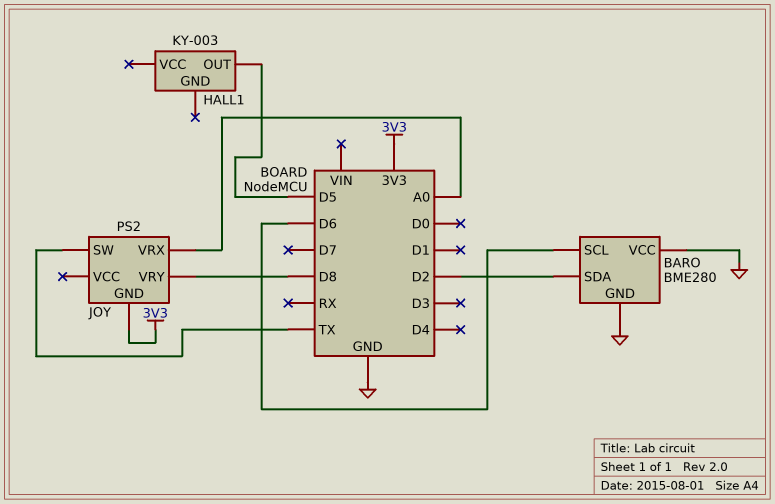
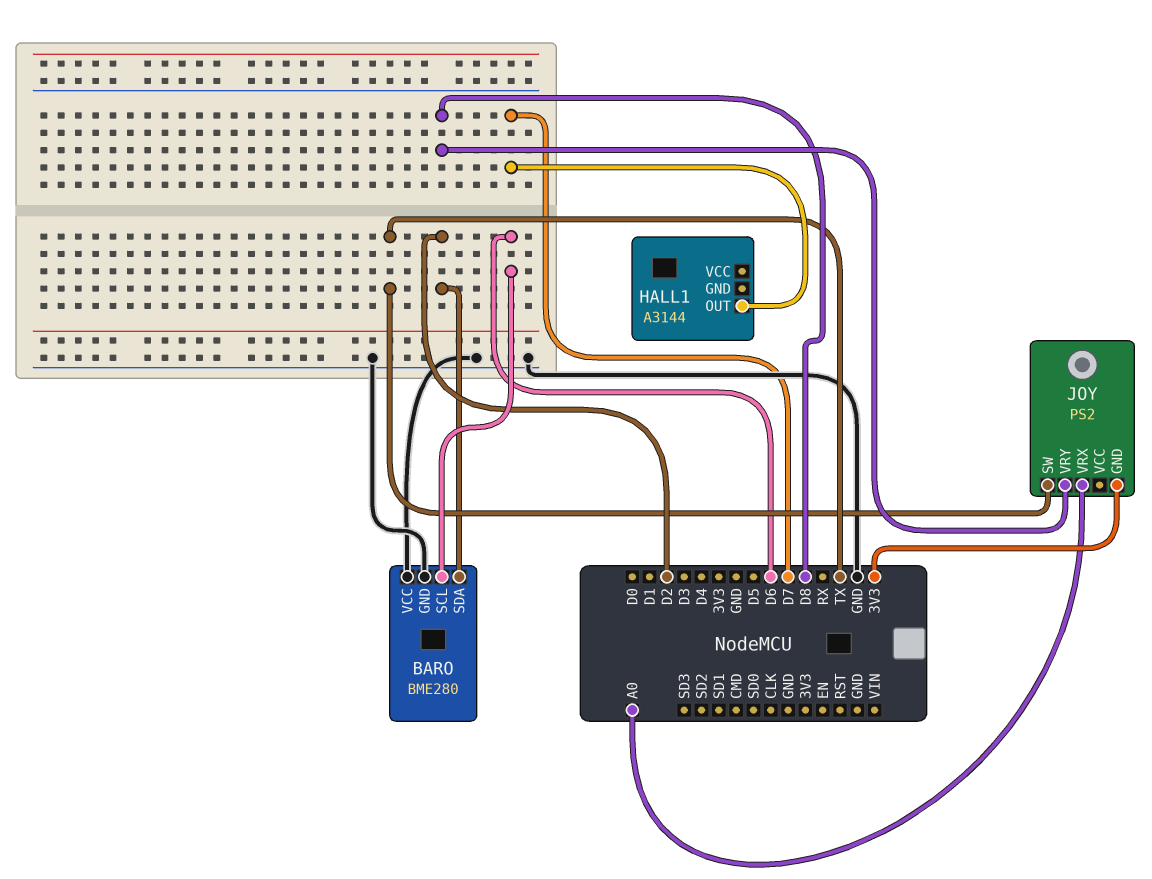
HALL1: KY-003 -> A3144
HALL1 pin OUT: D5 -> D7

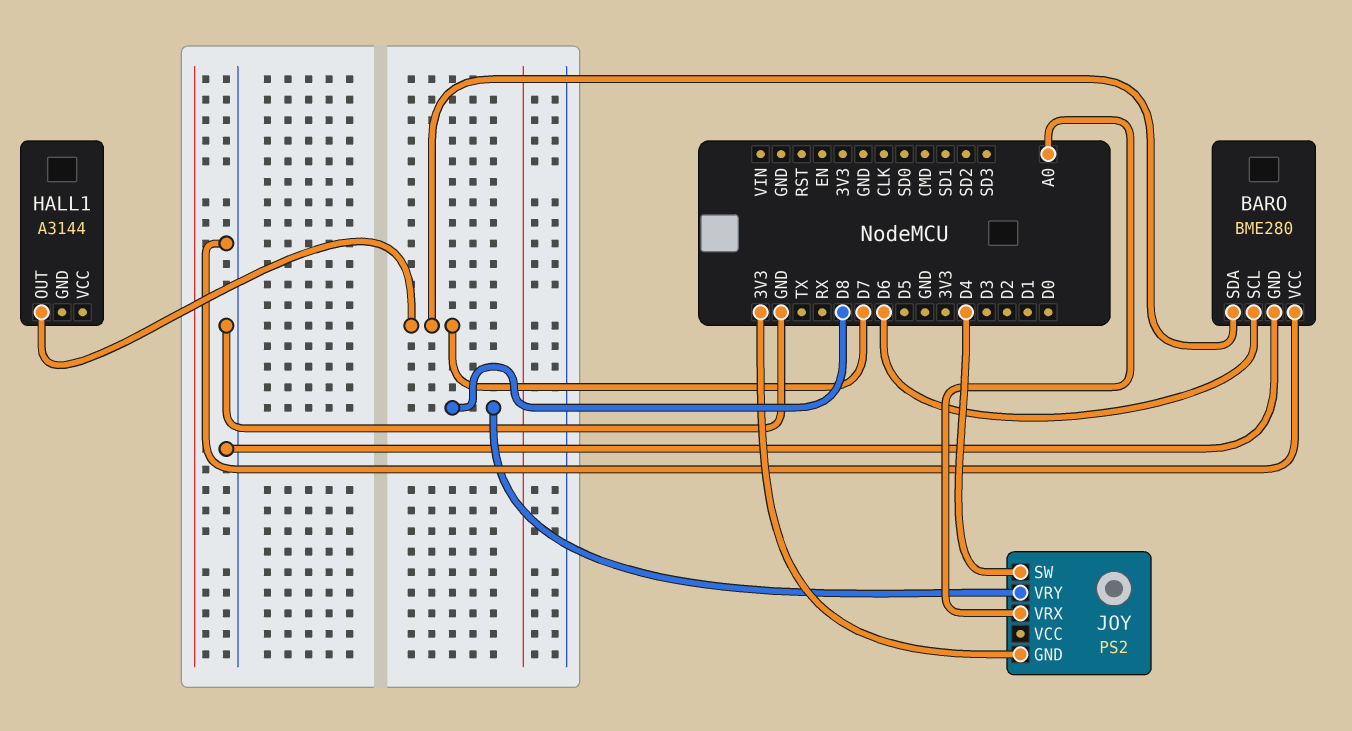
BARO pin SDA: D2 -> D7
JOY pin SW: TX -> D4

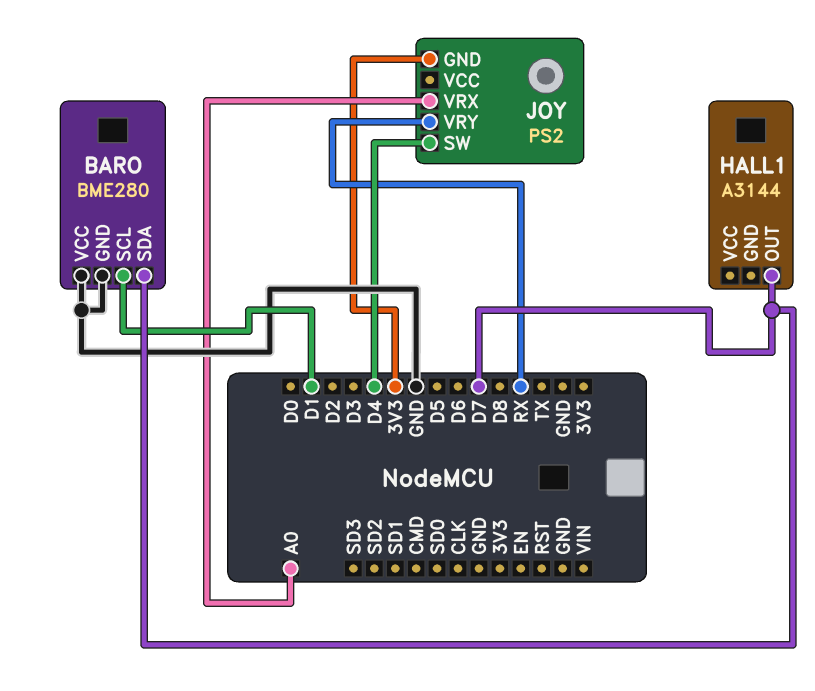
BARO pin SCL: D6 -> D1
JOY pin VRY: D8 -> RX

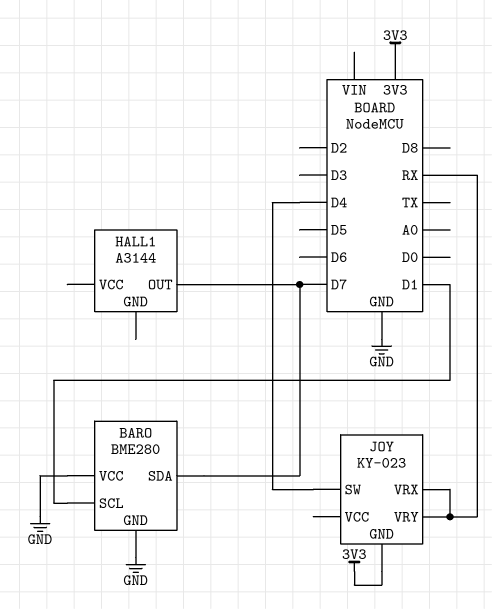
JOY: PS2 -> KY-023
JOY pin VRX: A0 -> RX

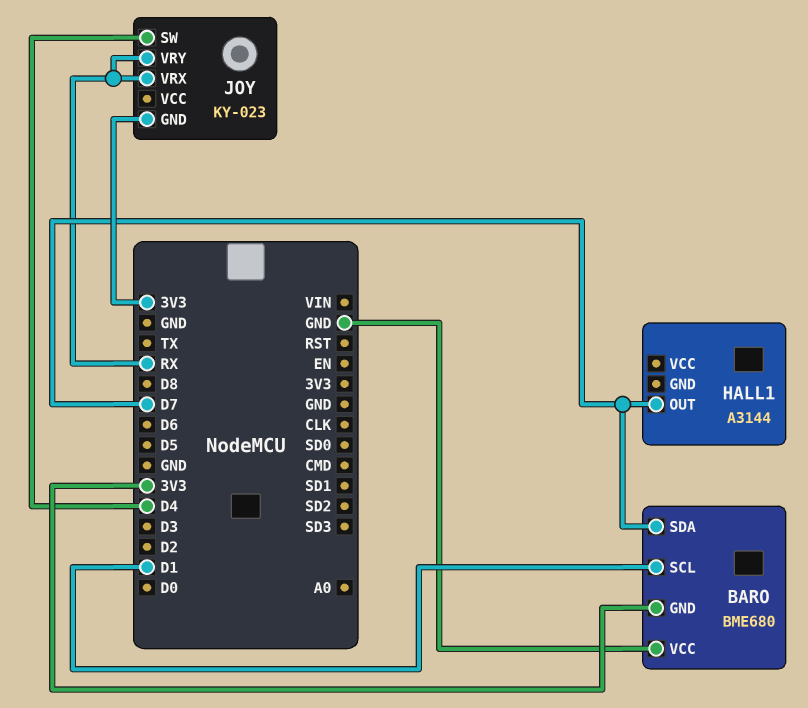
BARO: BME280 -> BME680
BARO pin GND: GND -> 3V3

